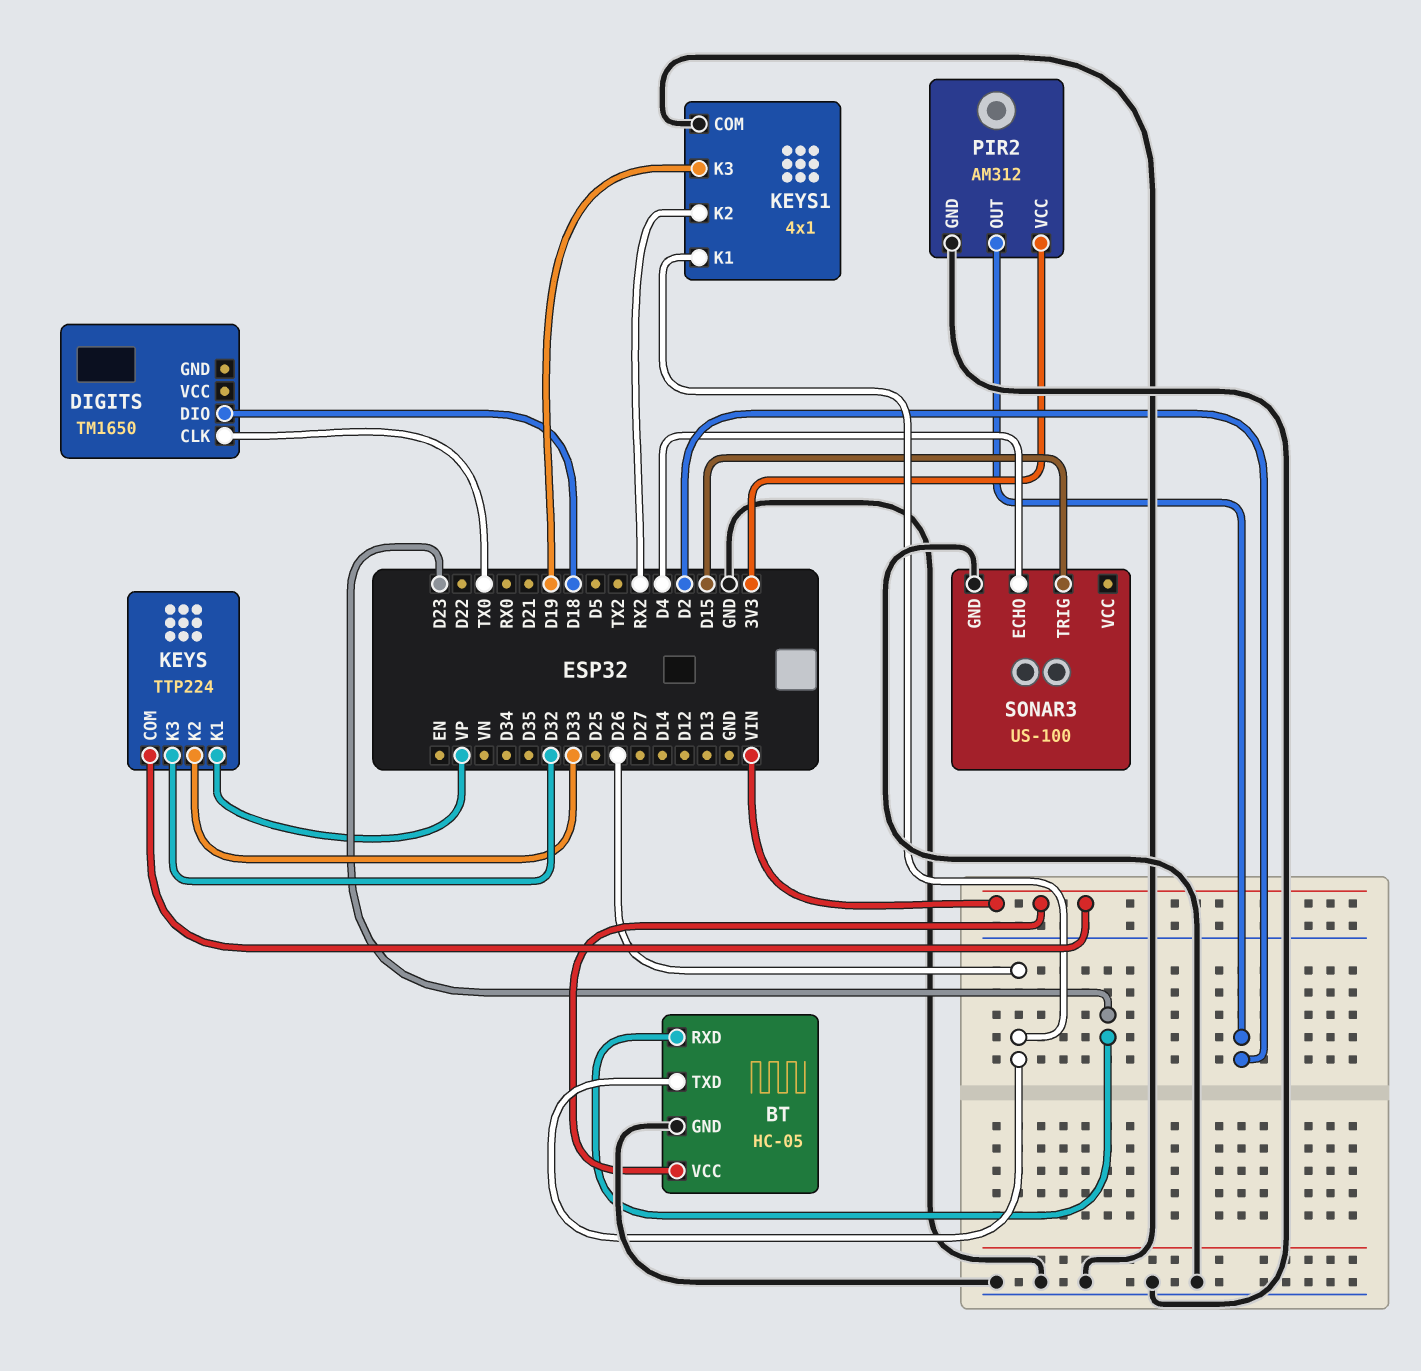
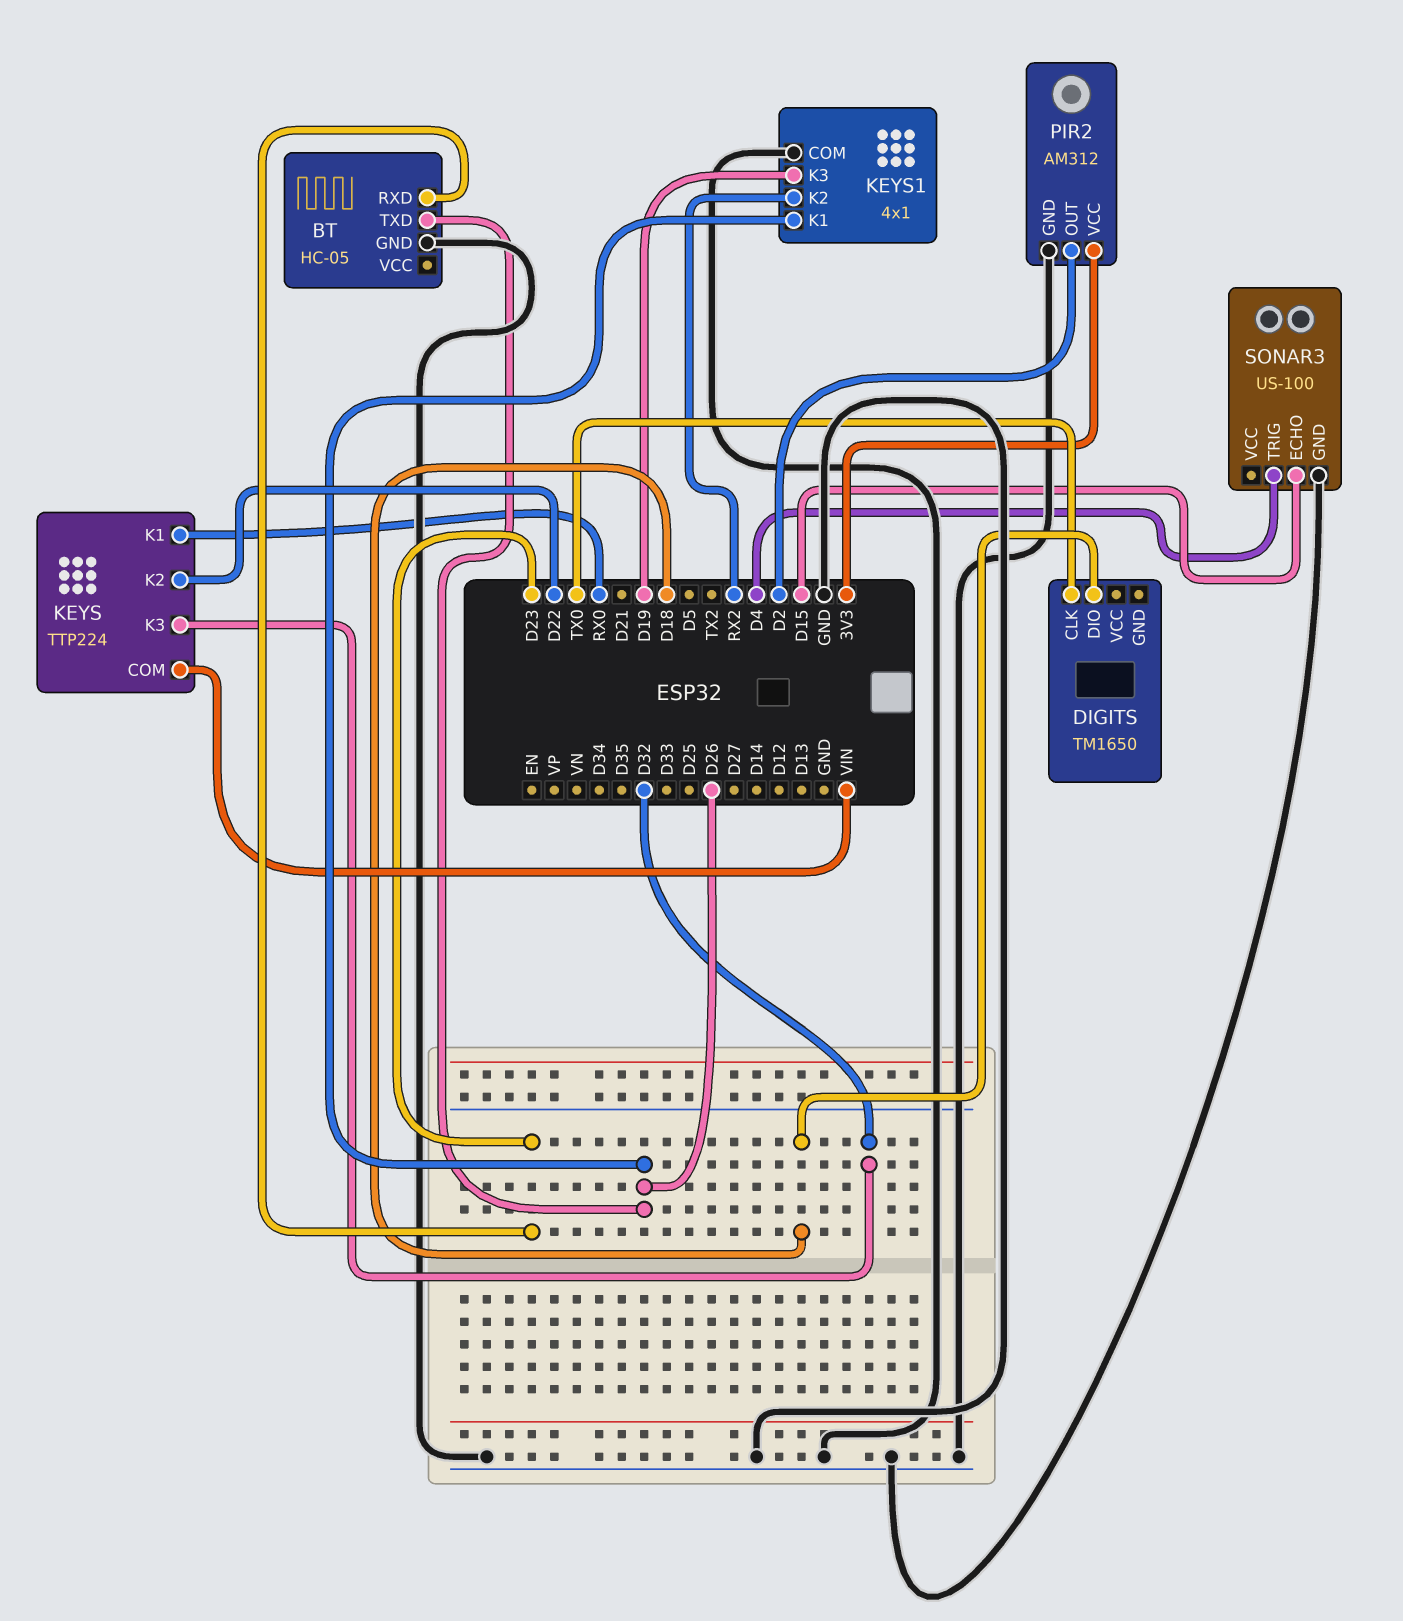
BT pin VCC: VIN -> none
KEYS pin K1: VP -> RX0
KEYS pin K2: D33 -> D22
SONAR3 pin ECHO: D4 -> D15
SONAR3 pin TRIG: D15 -> D4

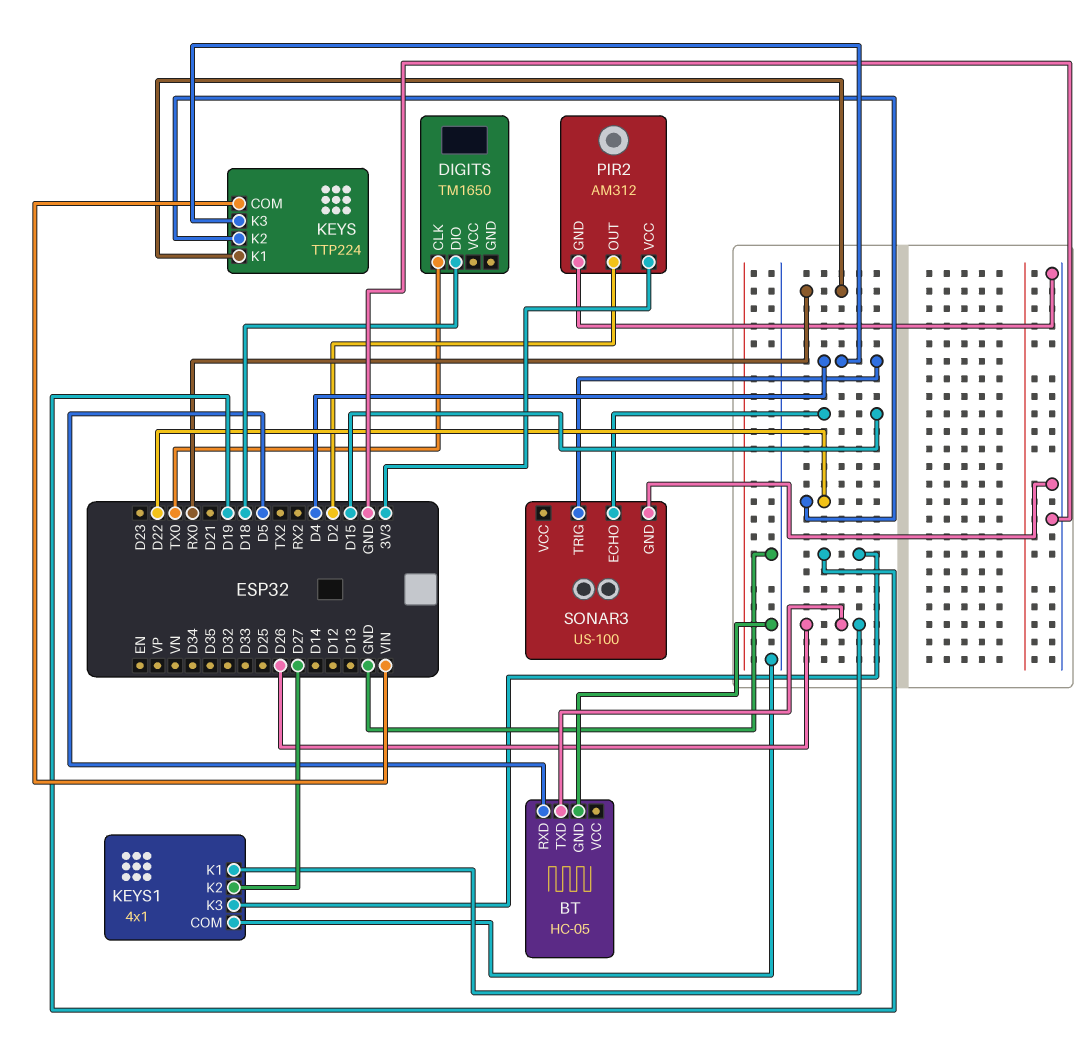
BT pin RXD: D23 -> D5
KEYS pin K3: D32 -> D4
KEYS1 pin K2: RX2 -> D27

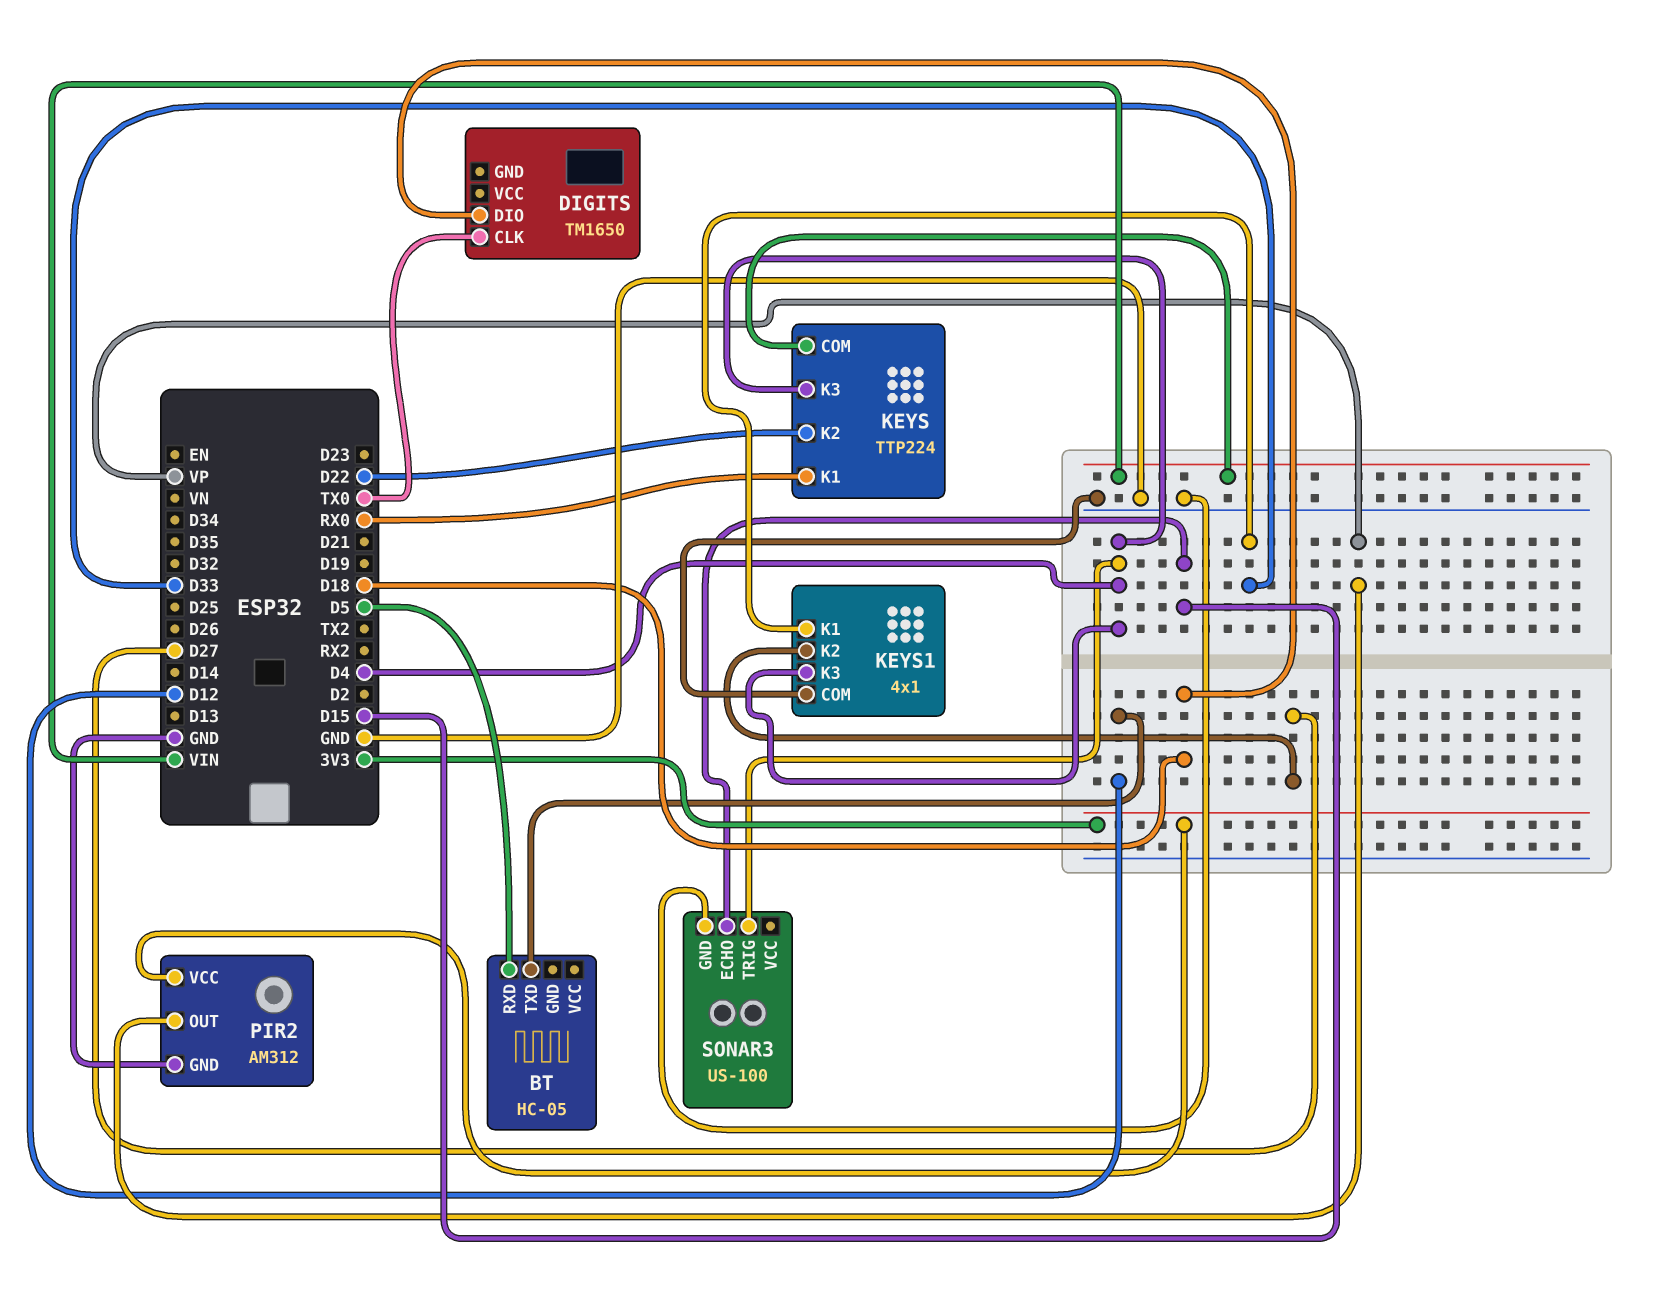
BT pin GND: GND -> none
BT pin TXD: D26 -> D12
KEYS1 pin K1: D26 -> D33
KEYS1 pin K3: D19 -> D4
PIR2 pin OUT: D2 -> VP

